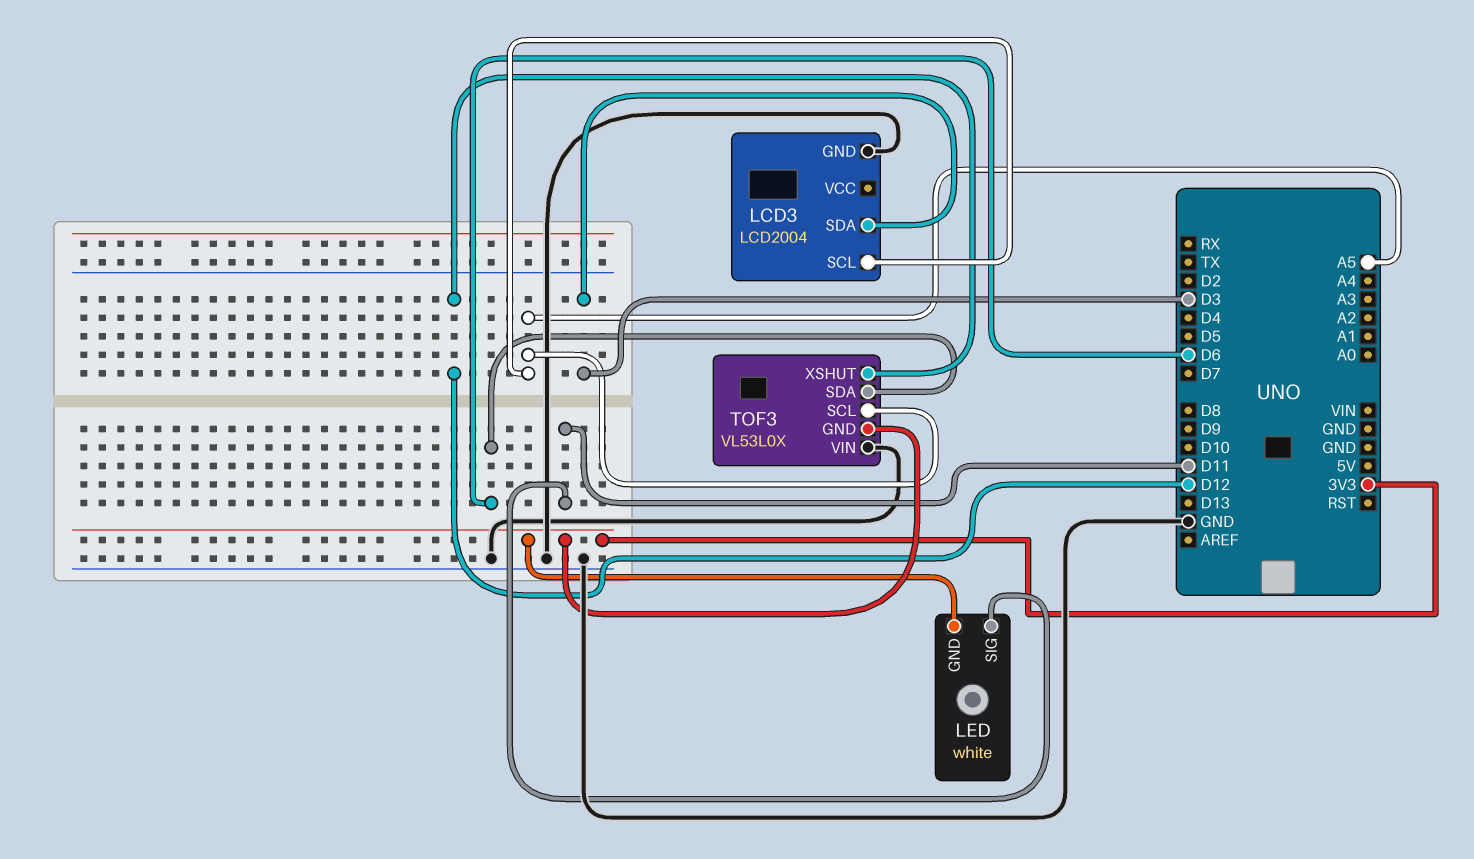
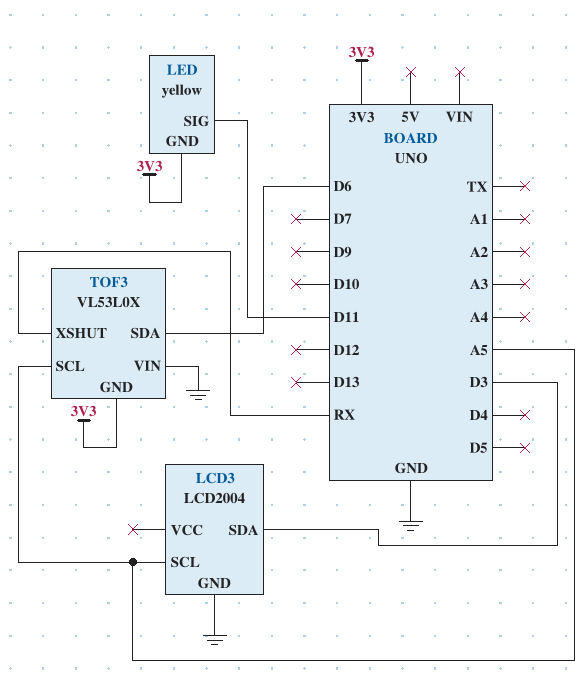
LED: white -> yellow
TOF3 pin XSHUT: D12 -> RX

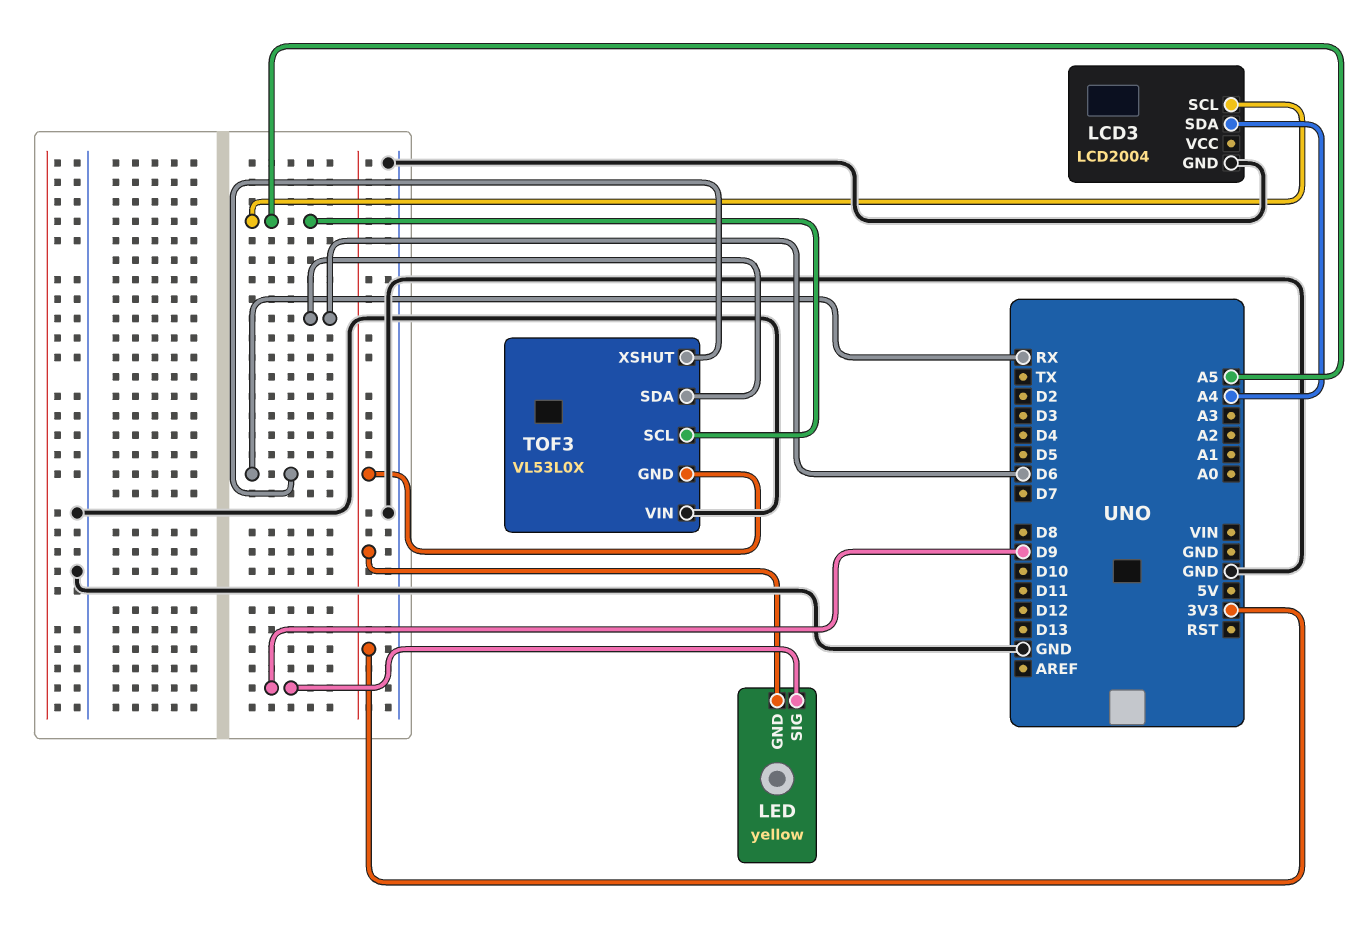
LCD3 pin SDA: D3 -> A4
LED pin SIG: D11 -> D9

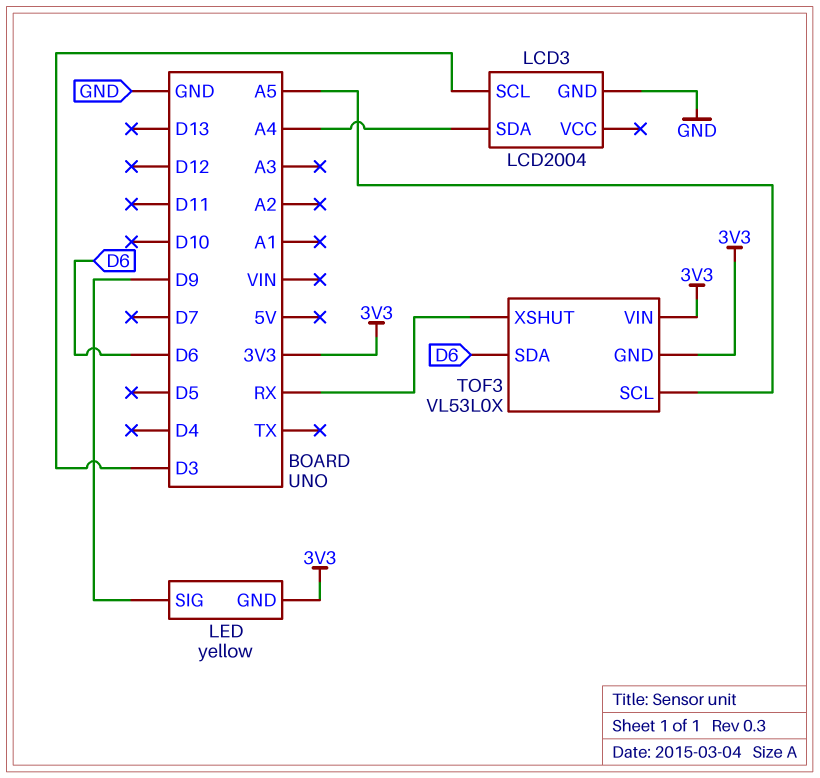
LCD3 pin SCL: A5 -> D3
TOF3 pin VIN: GND -> 3V3

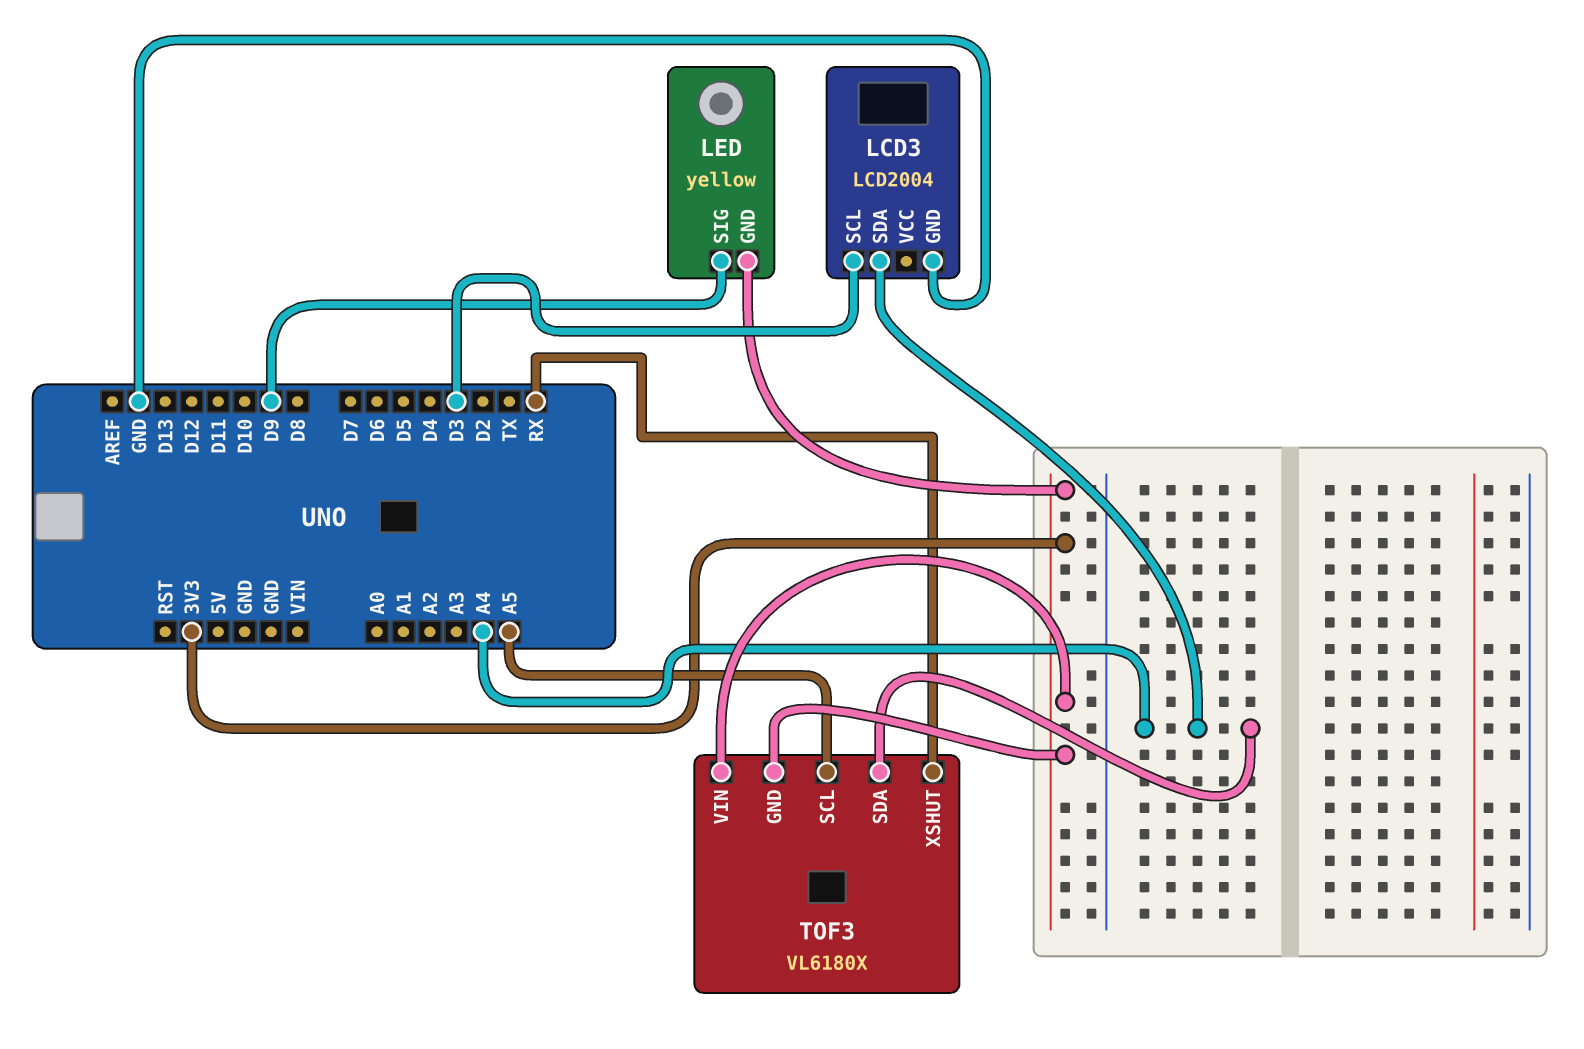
TOF3: VL53L0X -> VL6180X
TOF3 pin SDA: D6 -> A4

